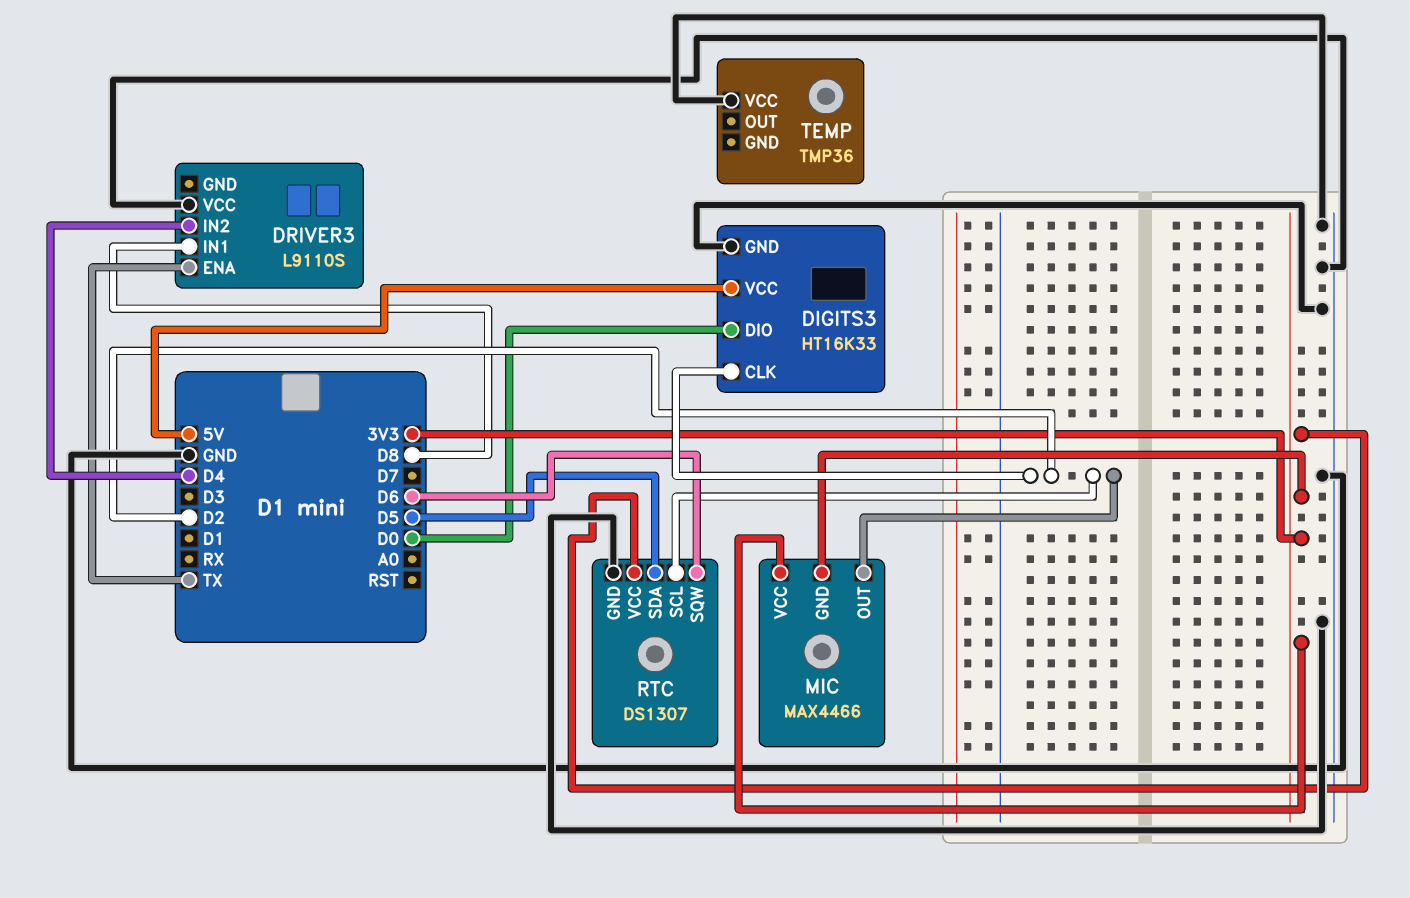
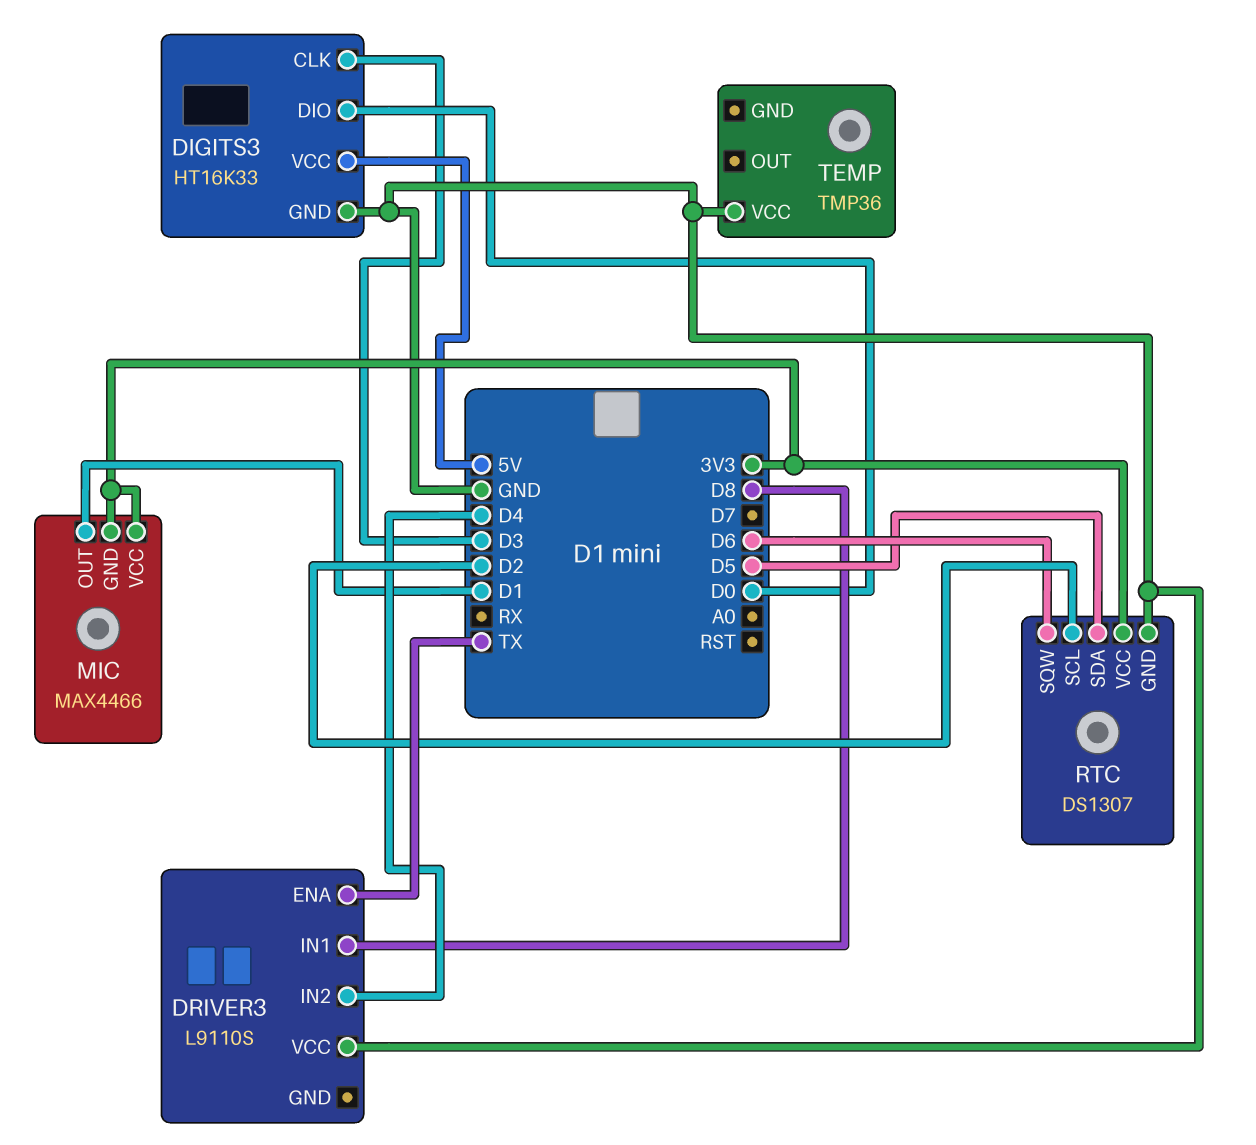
DIGITS3 pin CLK: D2 -> D3
MIC pin OUT: D2 -> D1

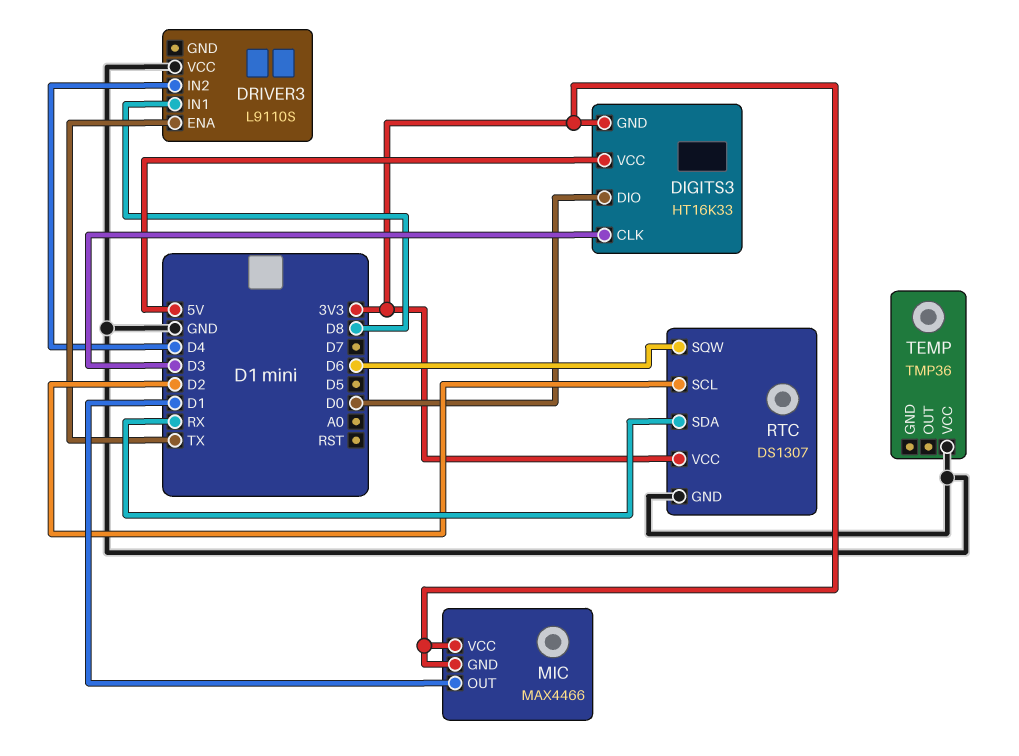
DIGITS3 pin GND: GND -> 3V3
RTC pin SDA: D5 -> RX

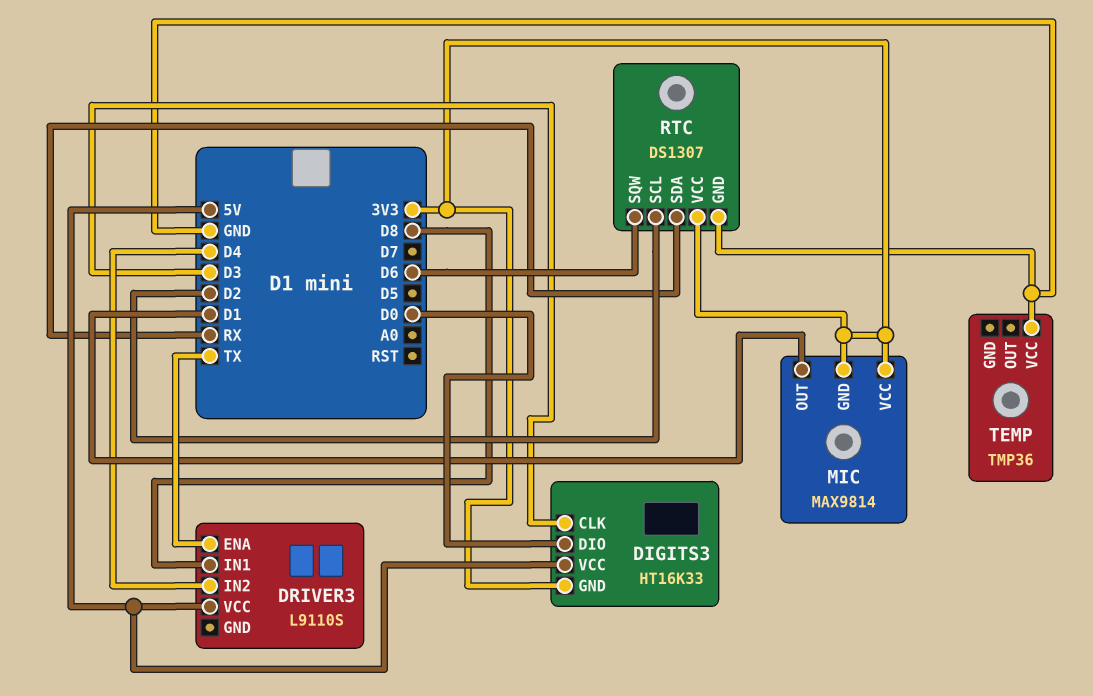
DRIVER3 pin VCC: GND -> 5V
MIC: MAX4466 -> MAX9814

